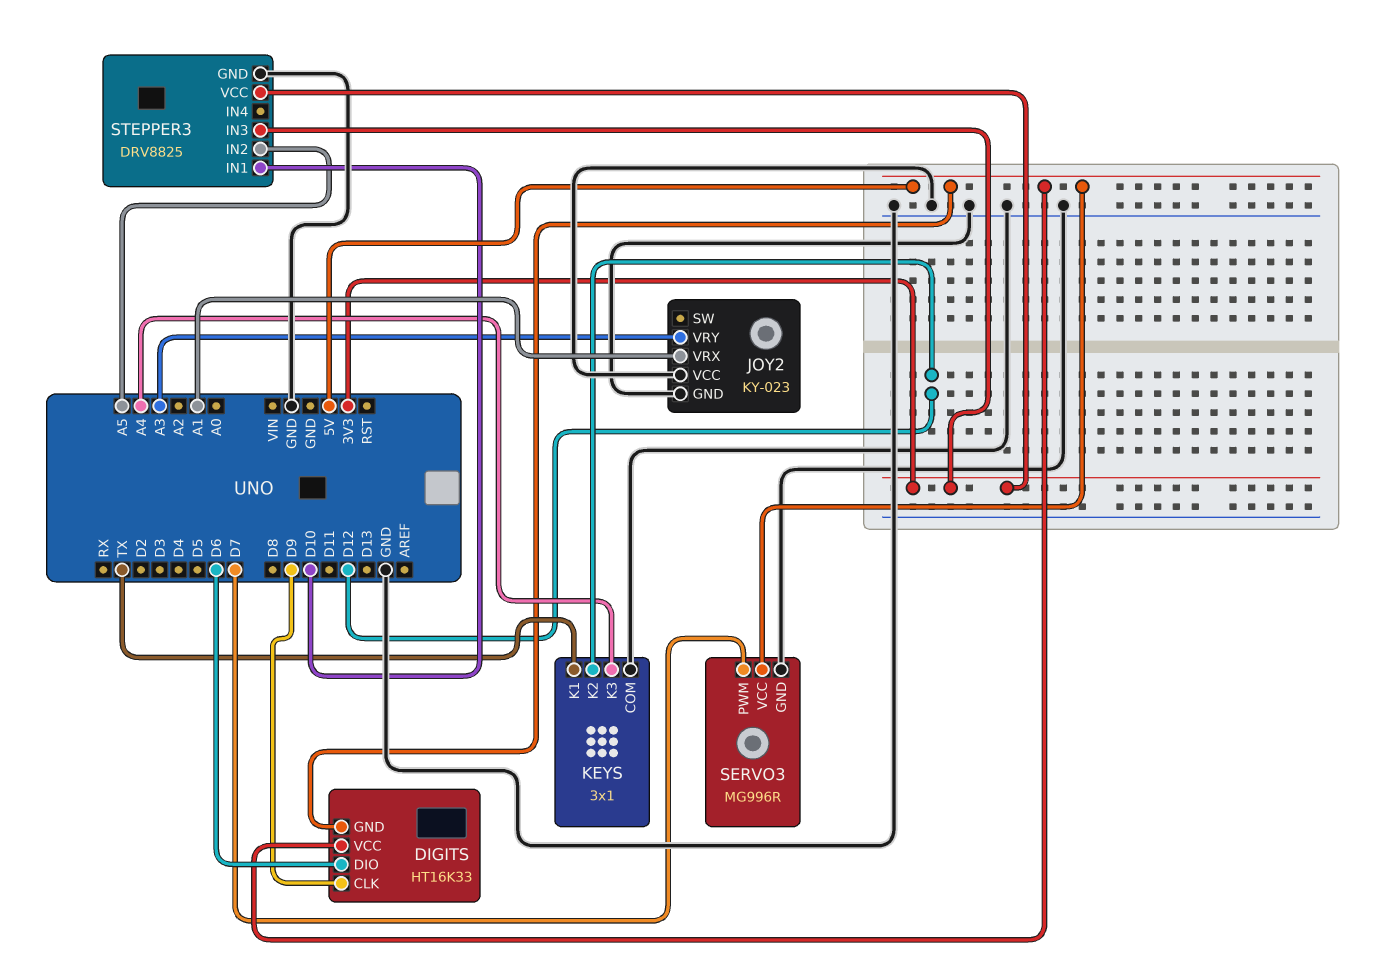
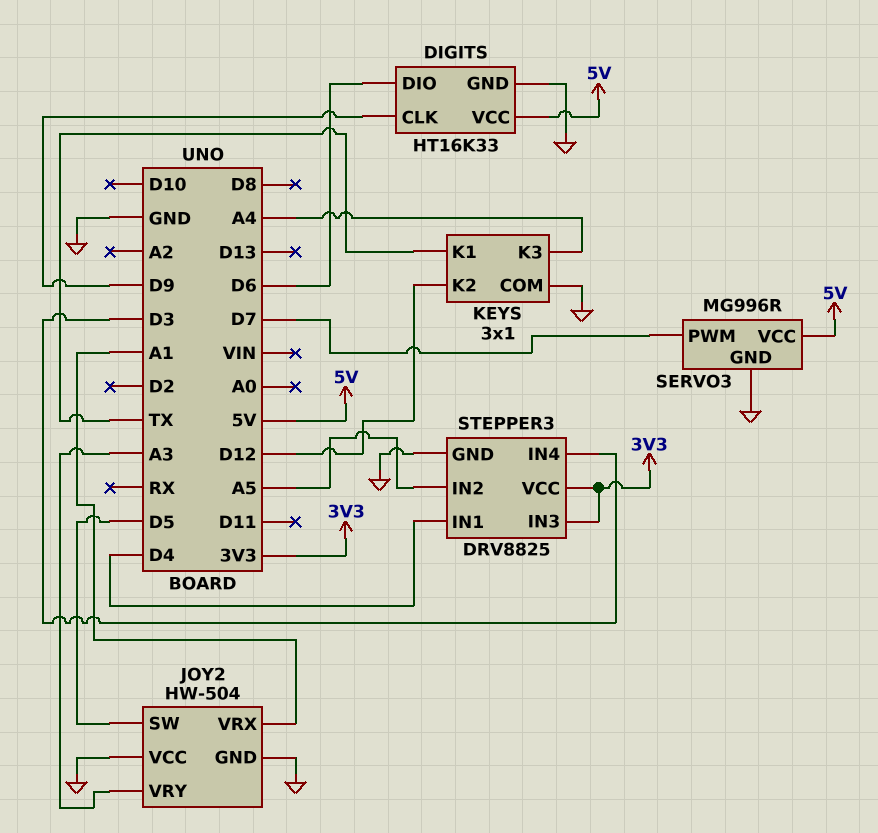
DIGITS pin GND: 5V -> GND
JOY2: KY-023 -> HW-504
JOY2 pin SW: none -> D5
STEPPER3 pin IN1: D10 -> D4
STEPPER3 pin IN4: none -> D3

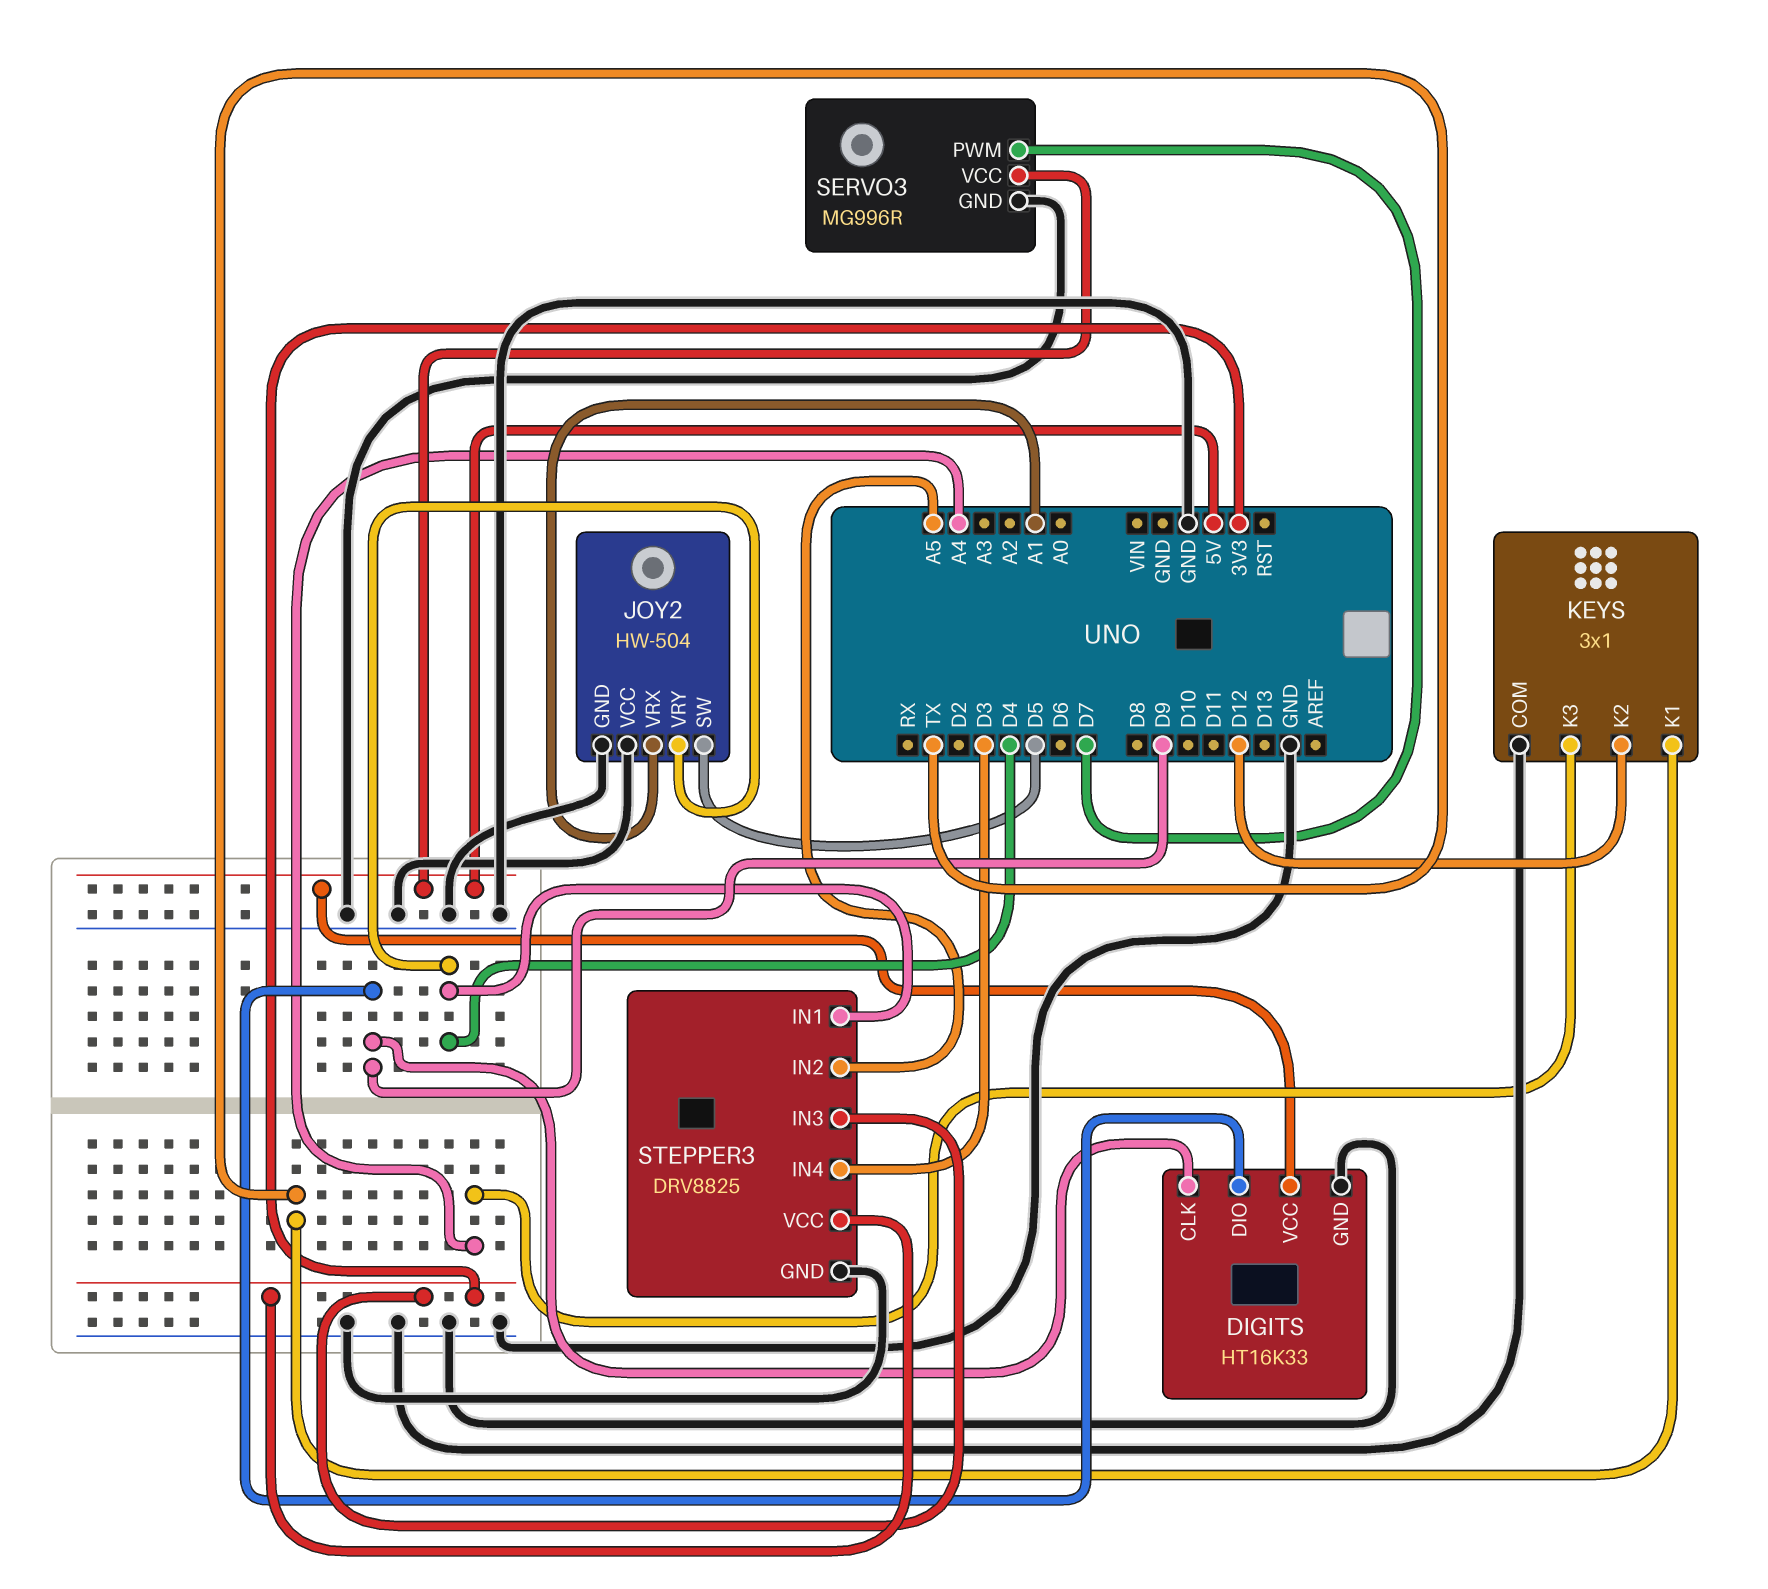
DIGITS pin DIO: D6 -> D9
JOY2 pin VRY: A3 -> D4

